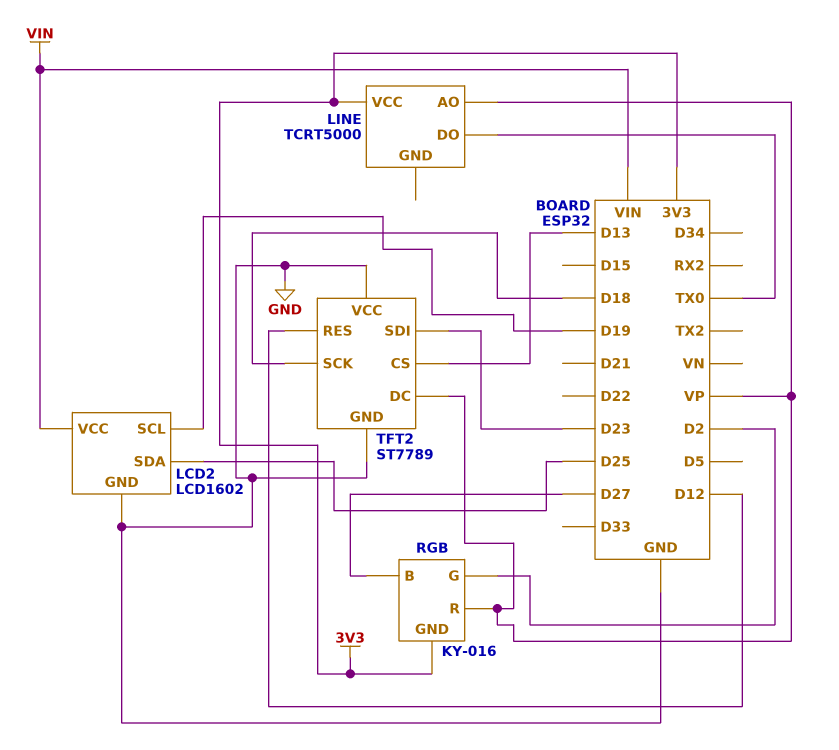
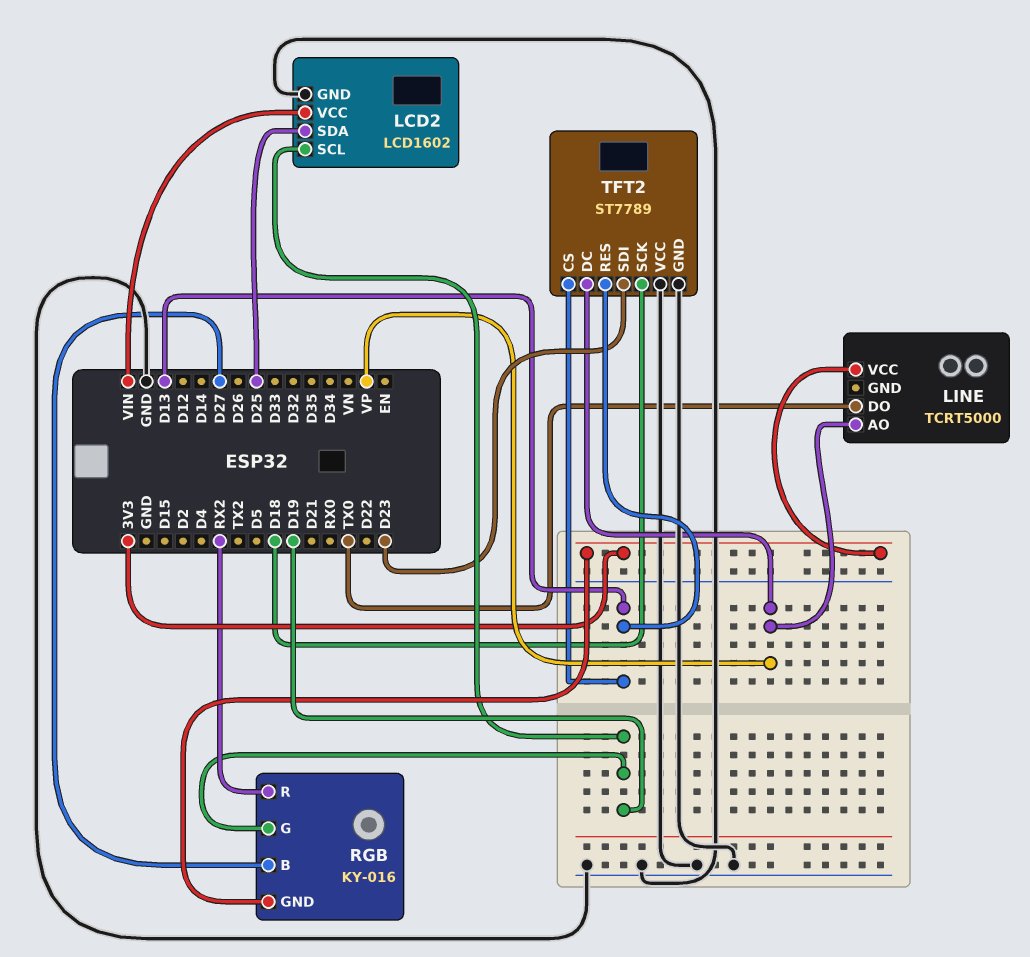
RGB pin G: D2 -> D19
RGB pin R: VP -> RX2
TFT2 pin RES: D12 -> D13

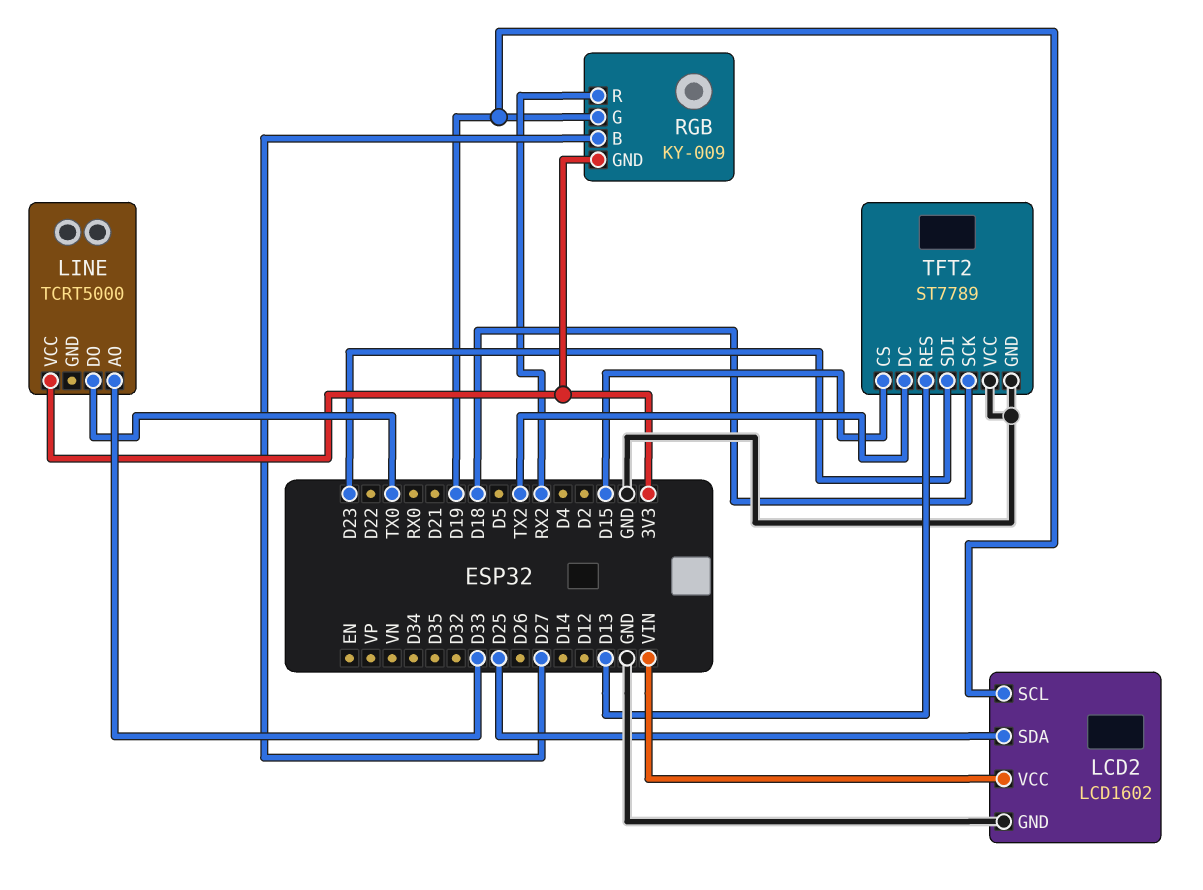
LINE pin AO: VP -> D33
RGB: KY-016 -> KY-009
TFT2 pin CS: D13 -> D15
TFT2 pin DC: VP -> TX2

